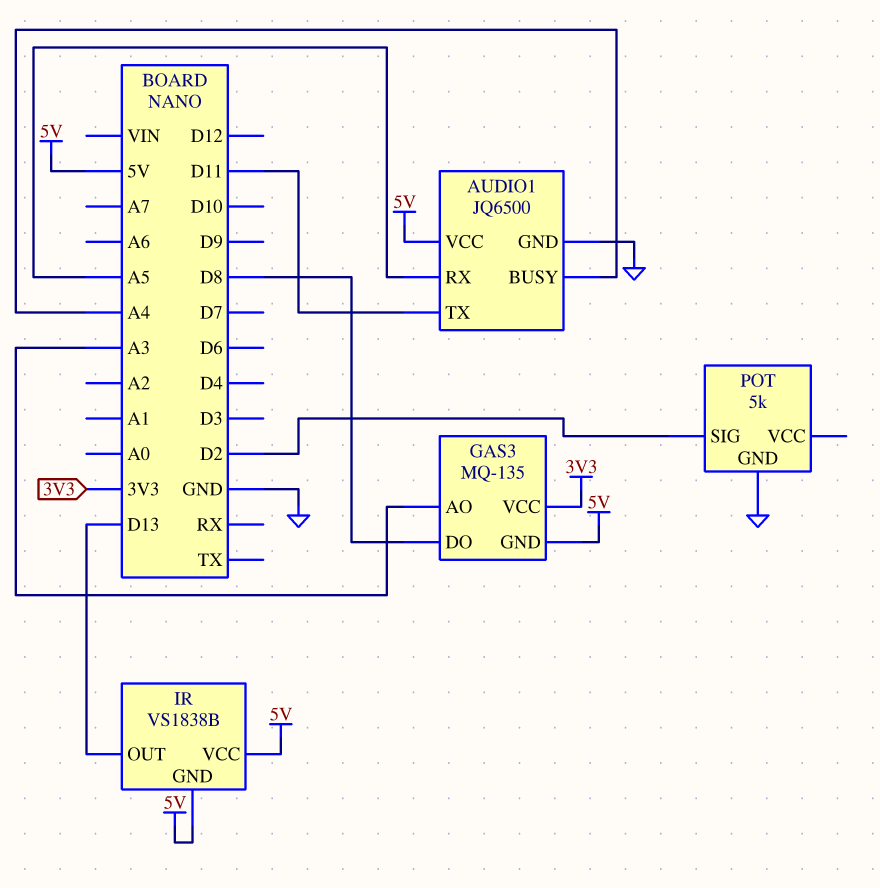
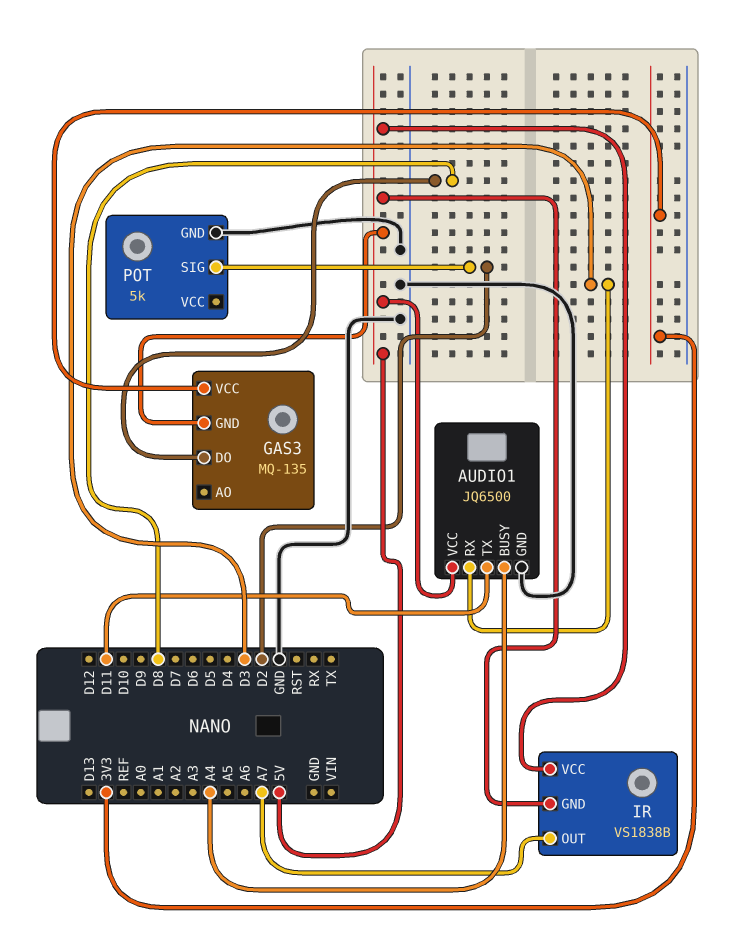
AUDIO1 pin RX: A5 -> D3
GAS3 pin AO: A3 -> none
IR pin OUT: D13 -> A7

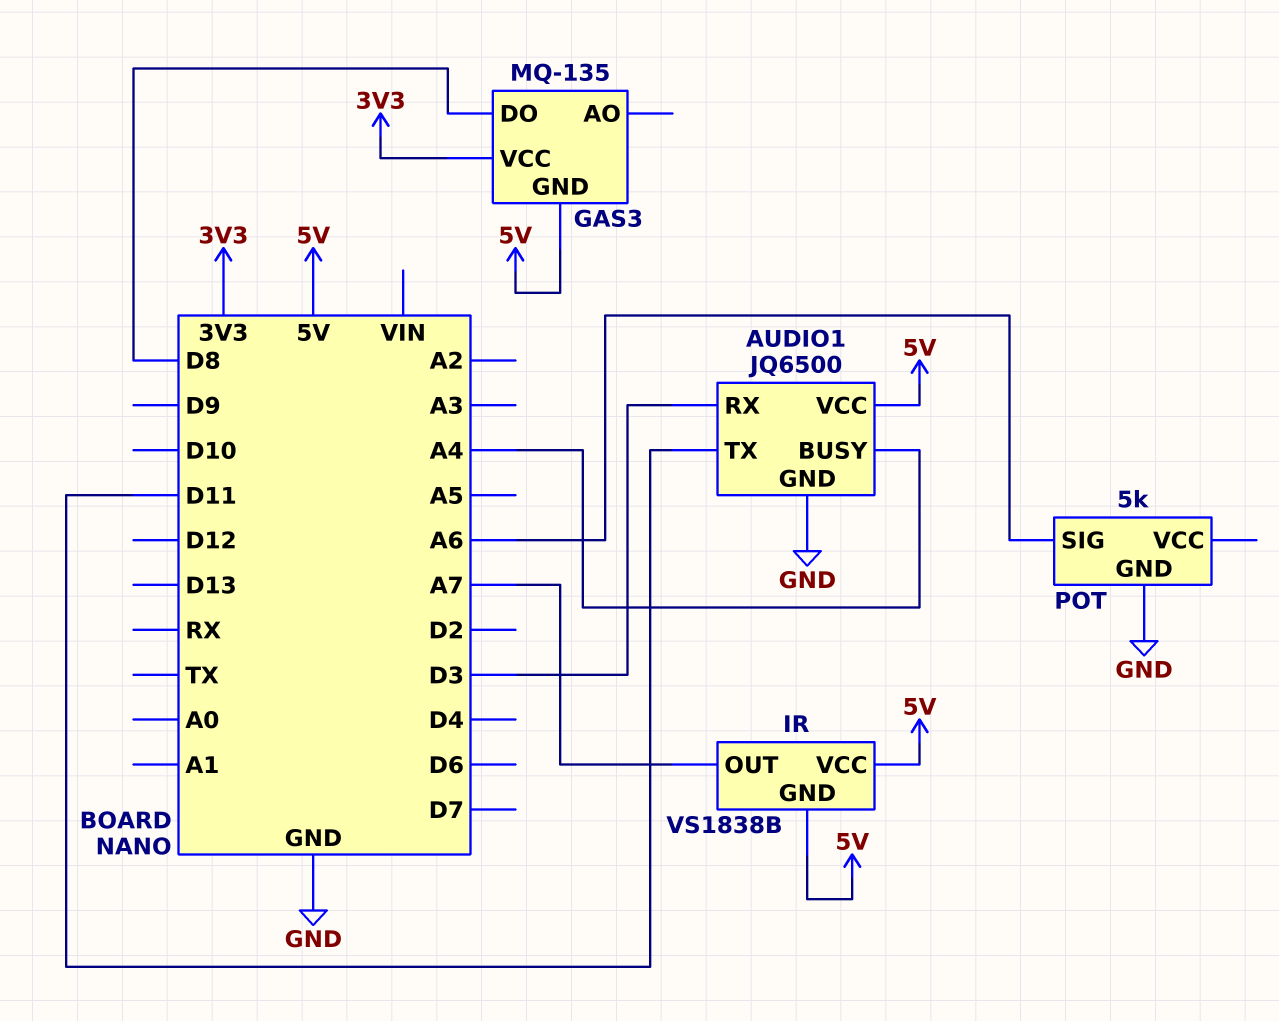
POT pin SIG: D2 -> A6

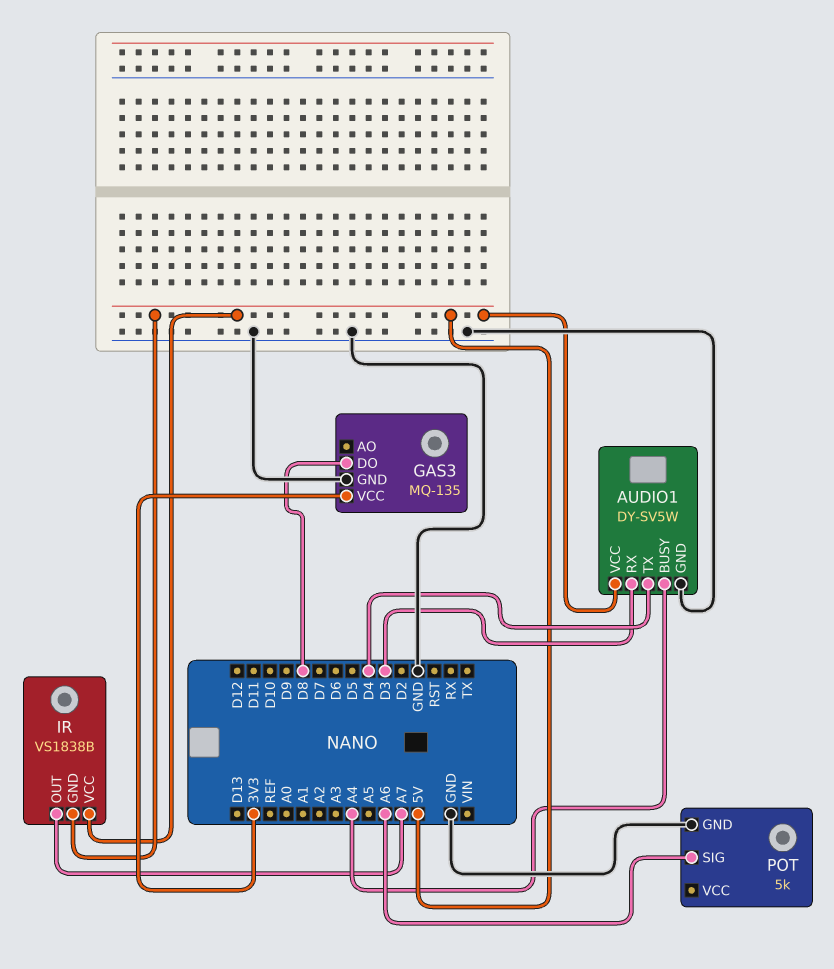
AUDIO1: JQ6500 -> DY-SV5W
AUDIO1 pin TX: D11 -> D4
GAS3 pin GND: 5V -> GND

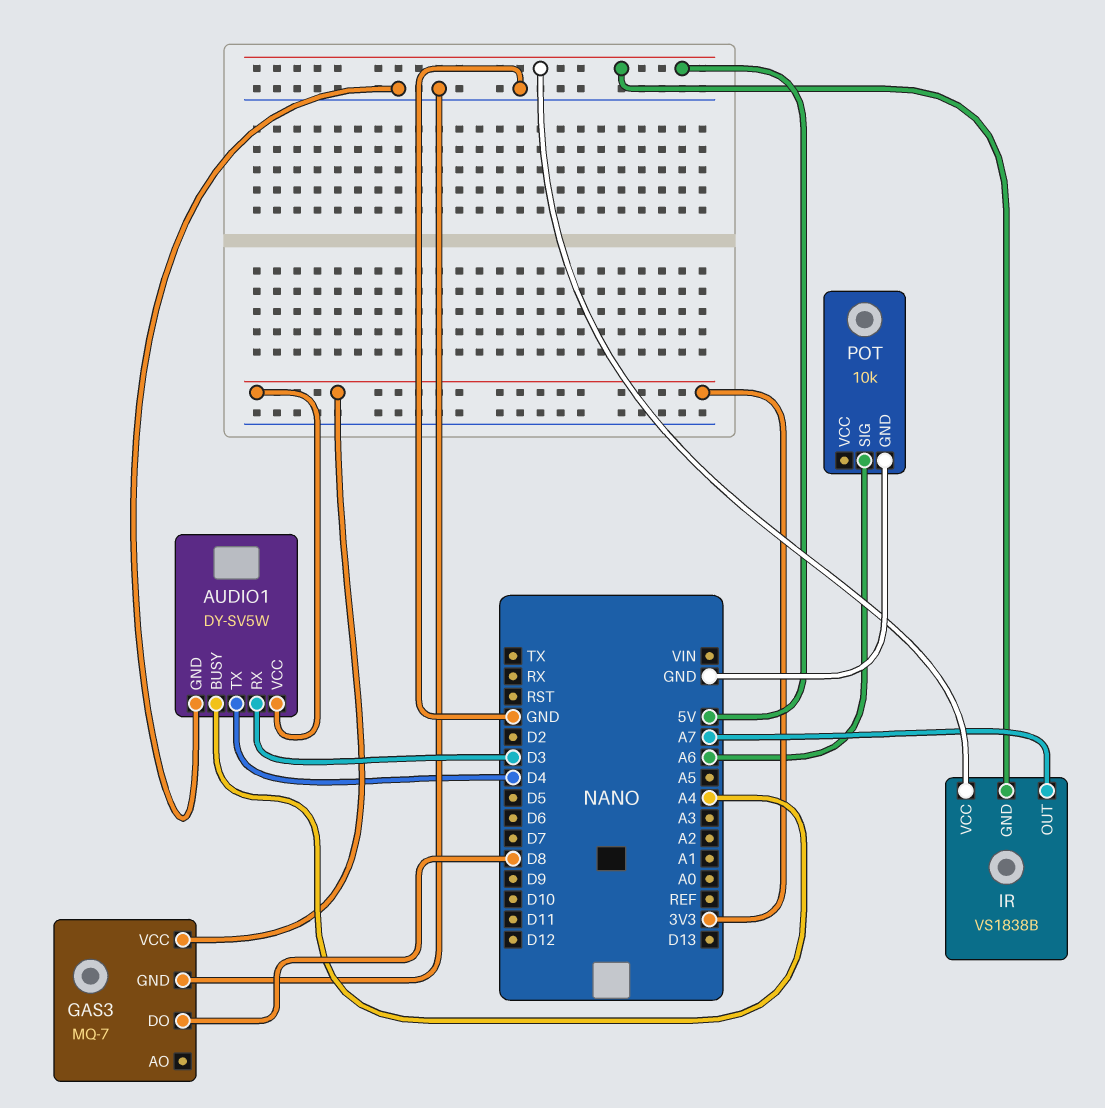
AUDIO1 pin VCC: 5V -> 3V3
GAS3: MQ-135 -> MQ-7
POT: 5k -> 10k

